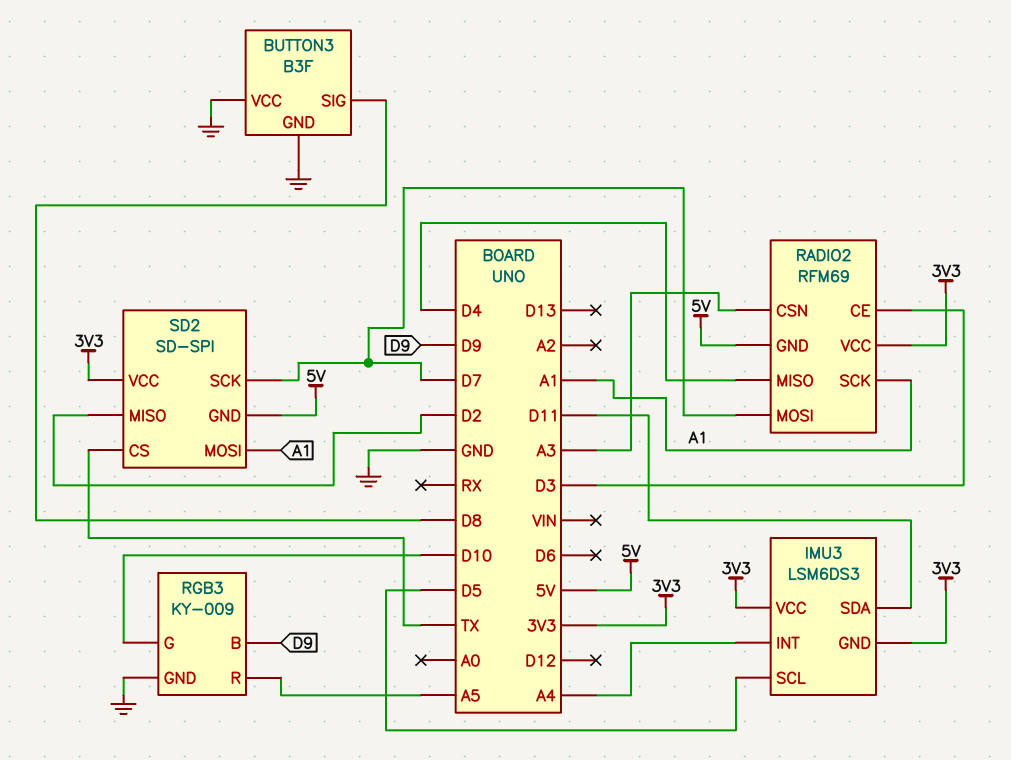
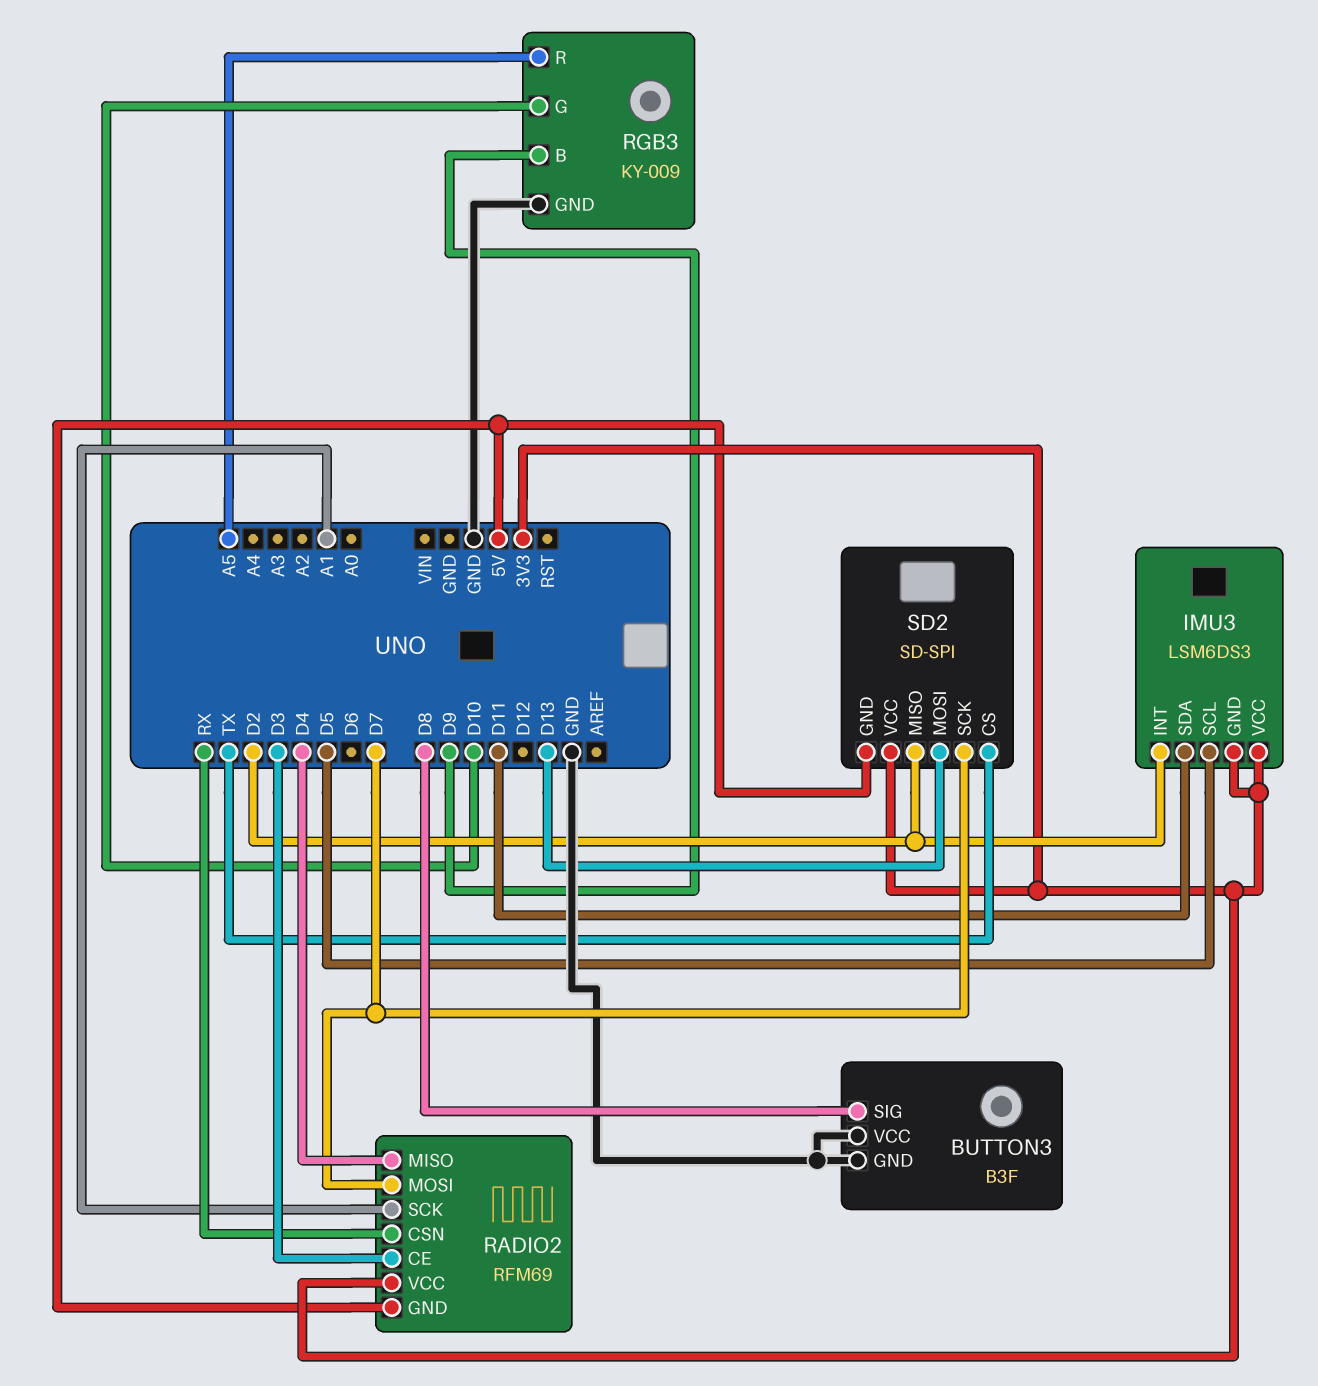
IMU3 pin INT: A4 -> D2
RADIO2 pin CSN: A3 -> RX
SD2 pin MOSI: A1 -> D13

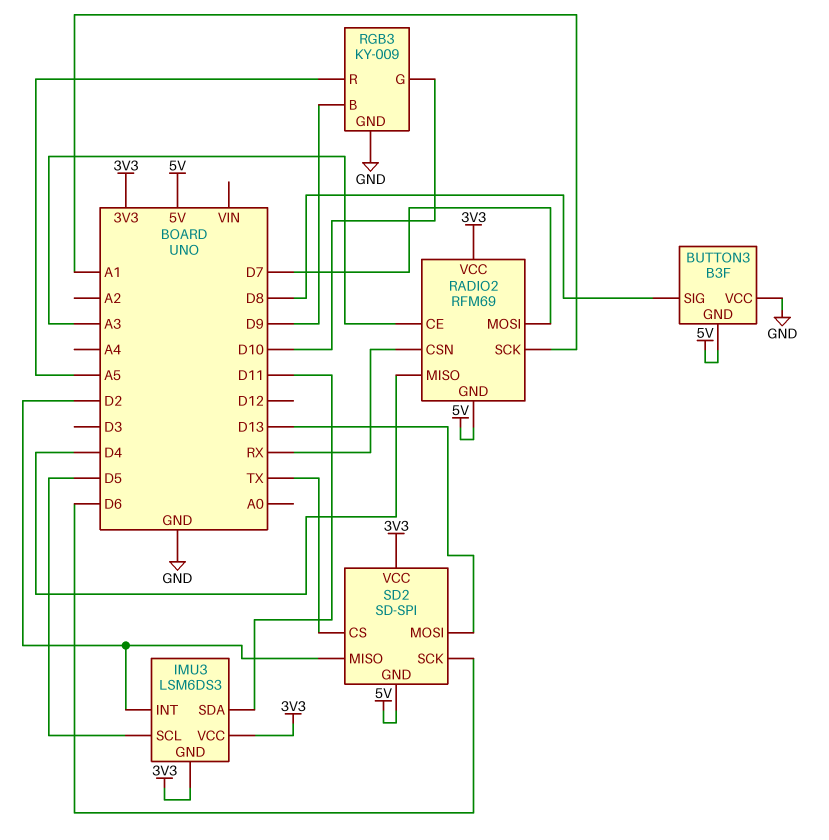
BUTTON3 pin GND: GND -> 5V
RADIO2 pin CE: D3 -> A3
SD2 pin SCK: D7 -> D6

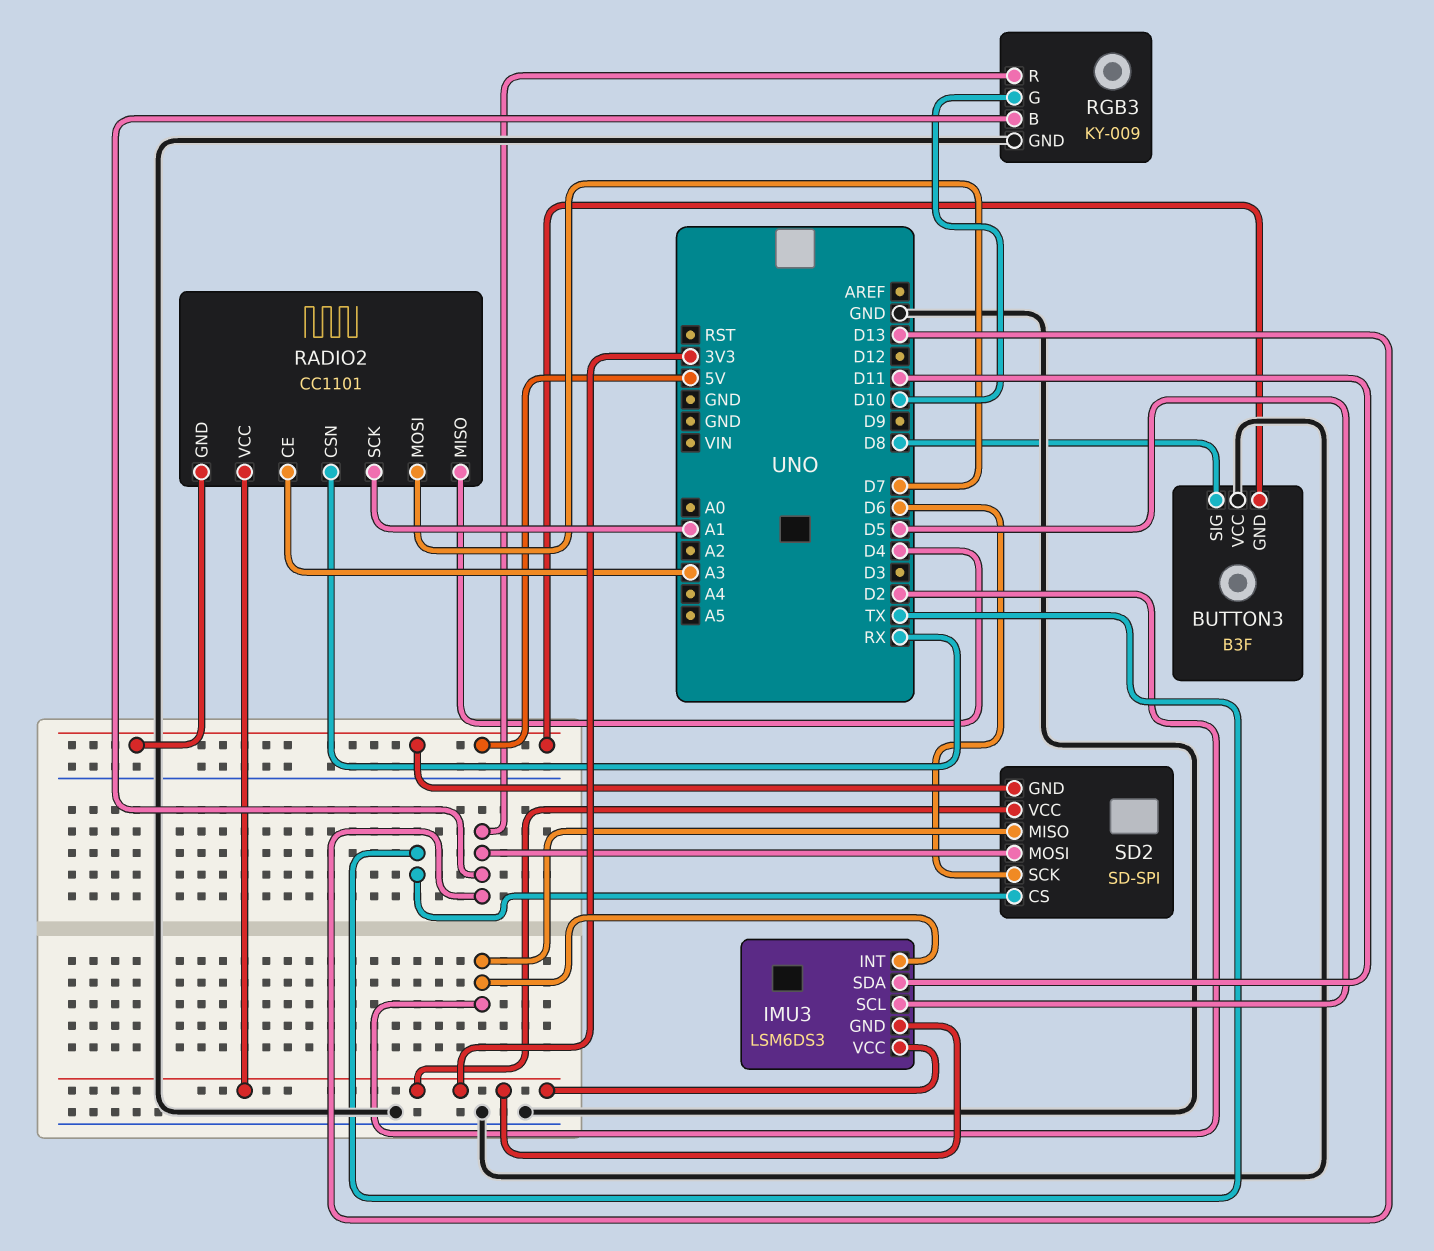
RADIO2: RFM69 -> CC1101
RGB3 pin B: D9 -> D13
RGB3 pin R: A5 -> D13

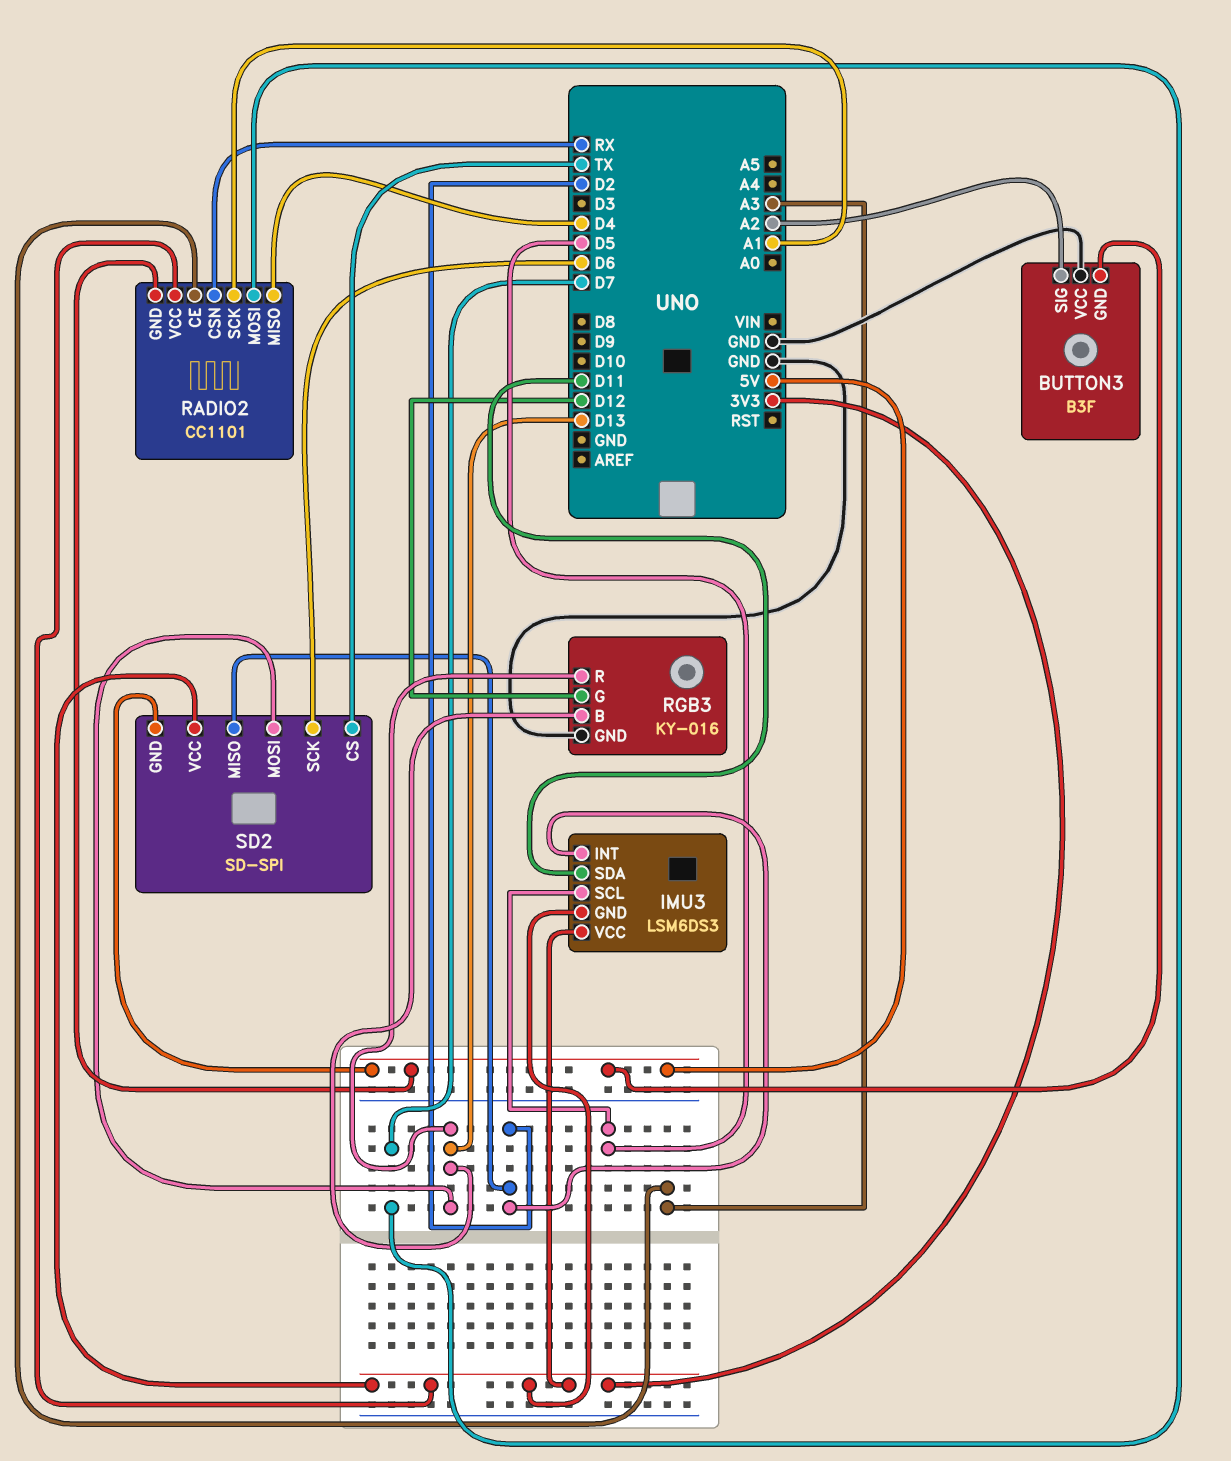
BUTTON3 pin SIG: D8 -> A2
RGB3: KY-009 -> KY-016
RGB3 pin G: D10 -> D12

